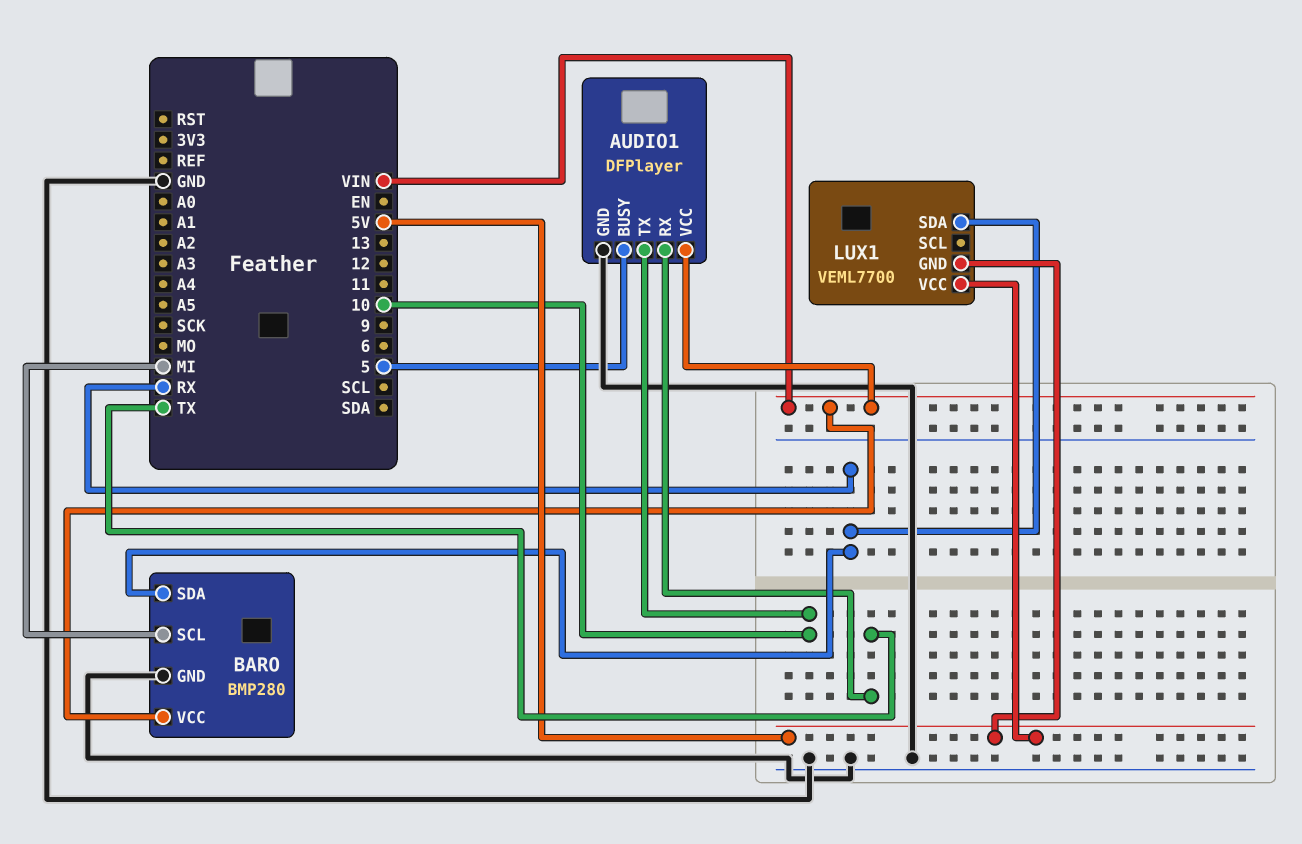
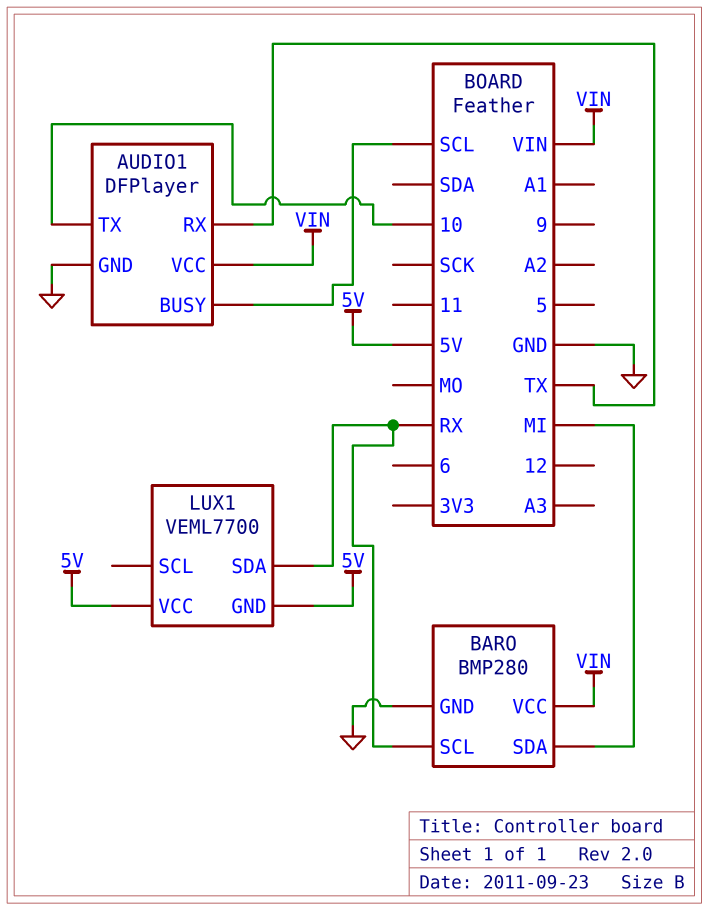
AUDIO1 pin BUSY: 5 -> SCL
BARO pin SCL: MI -> RX
BARO pin SDA: RX -> MI

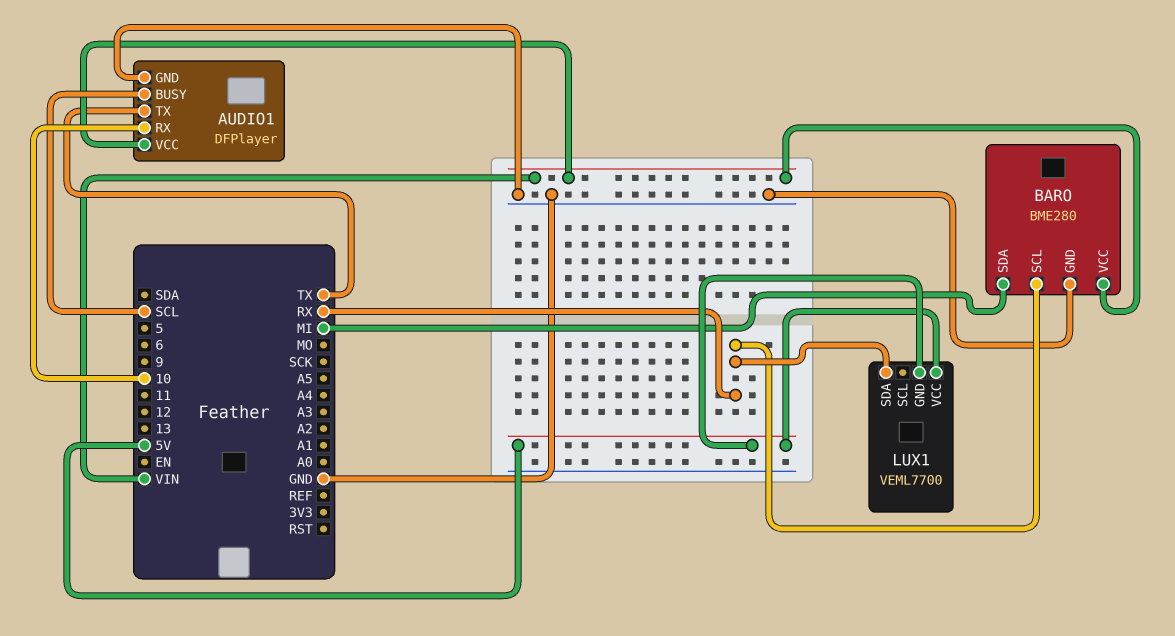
AUDIO1 pin RX: TX -> 10
AUDIO1 pin TX: 10 -> TX
BARO: BMP280 -> BME280

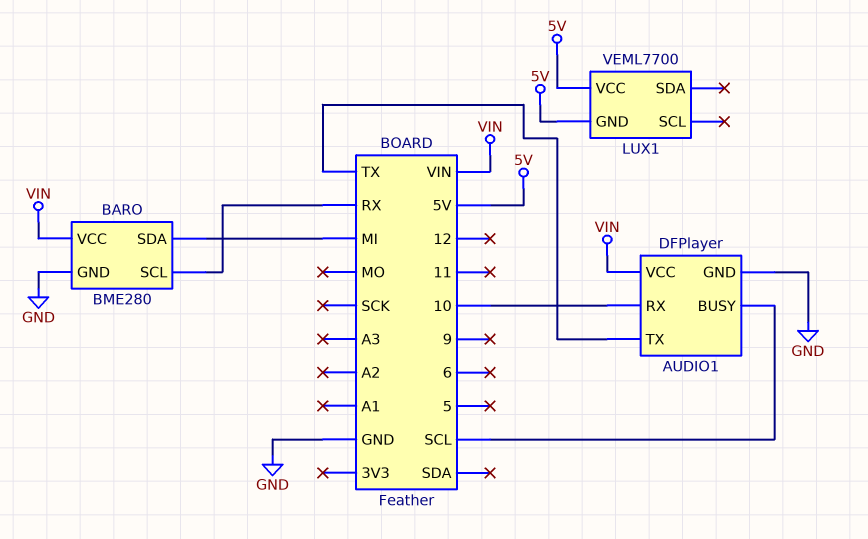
LUX1 pin SDA: RX -> none

